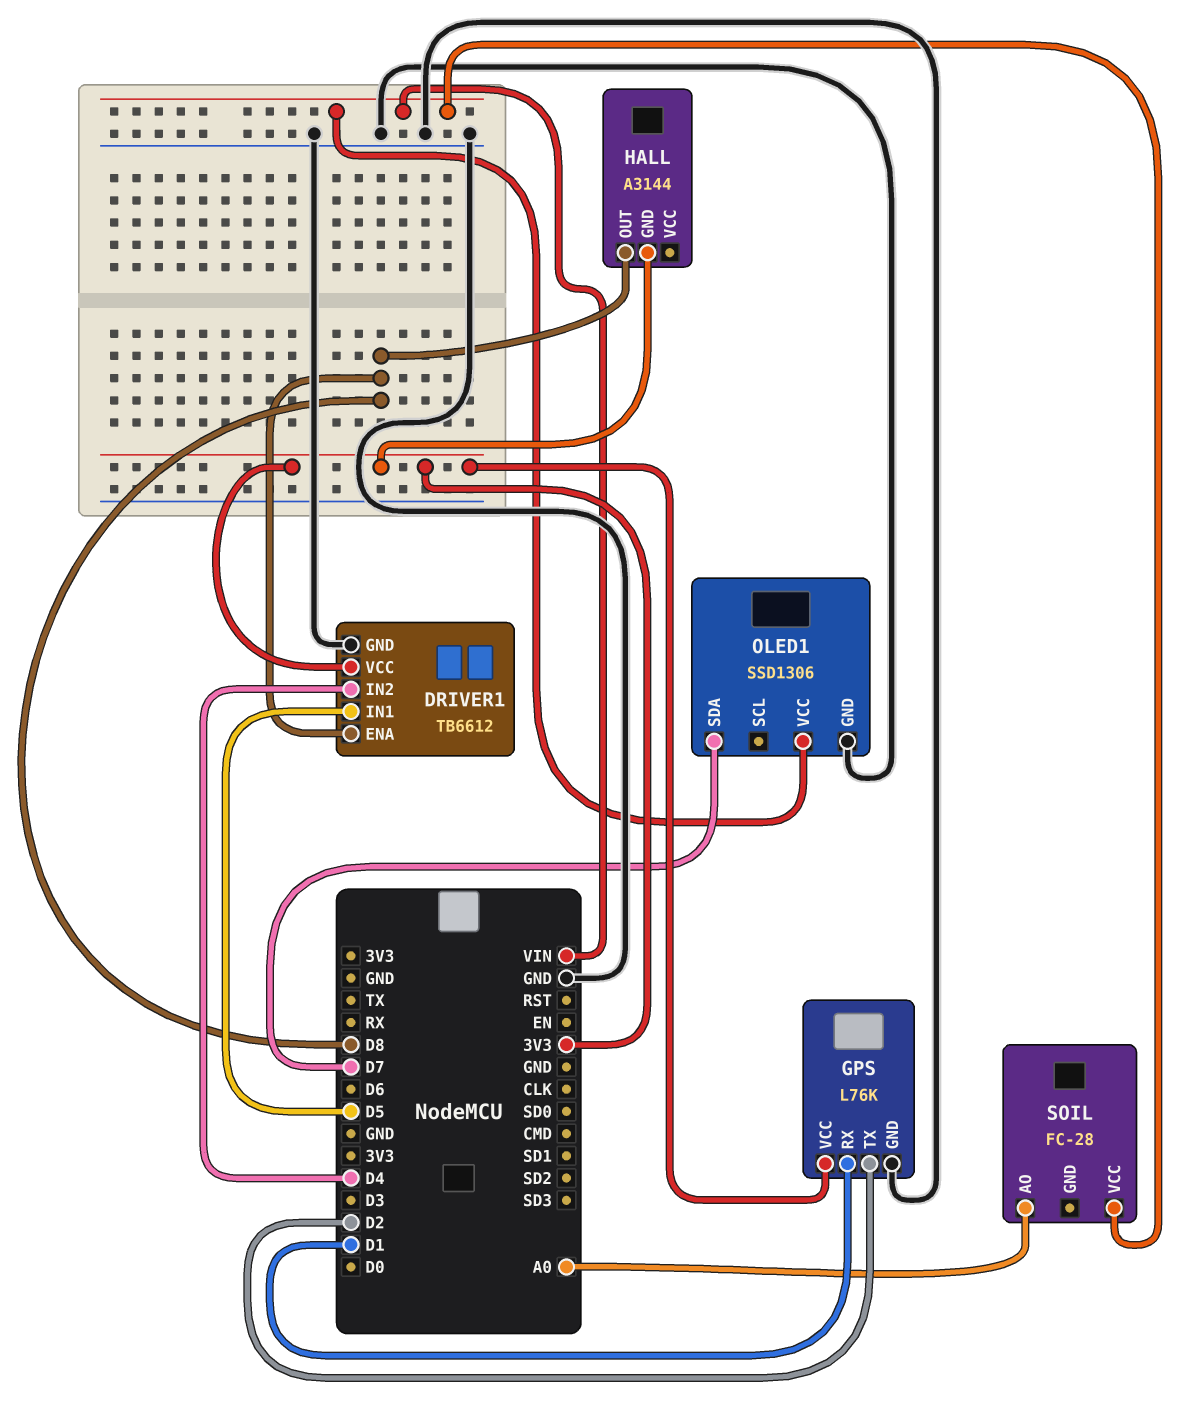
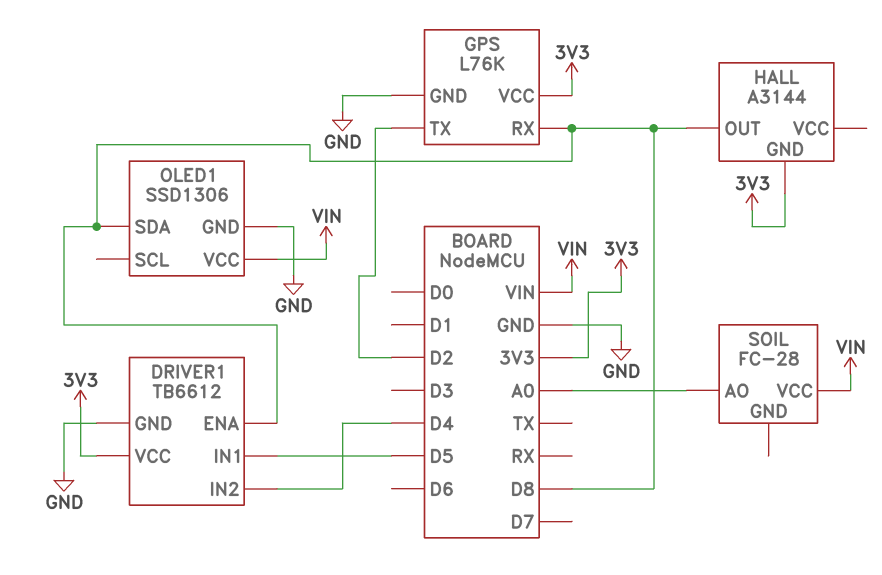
GPS pin RX: D1 -> D8
OLED1 pin SDA: D7 -> D8

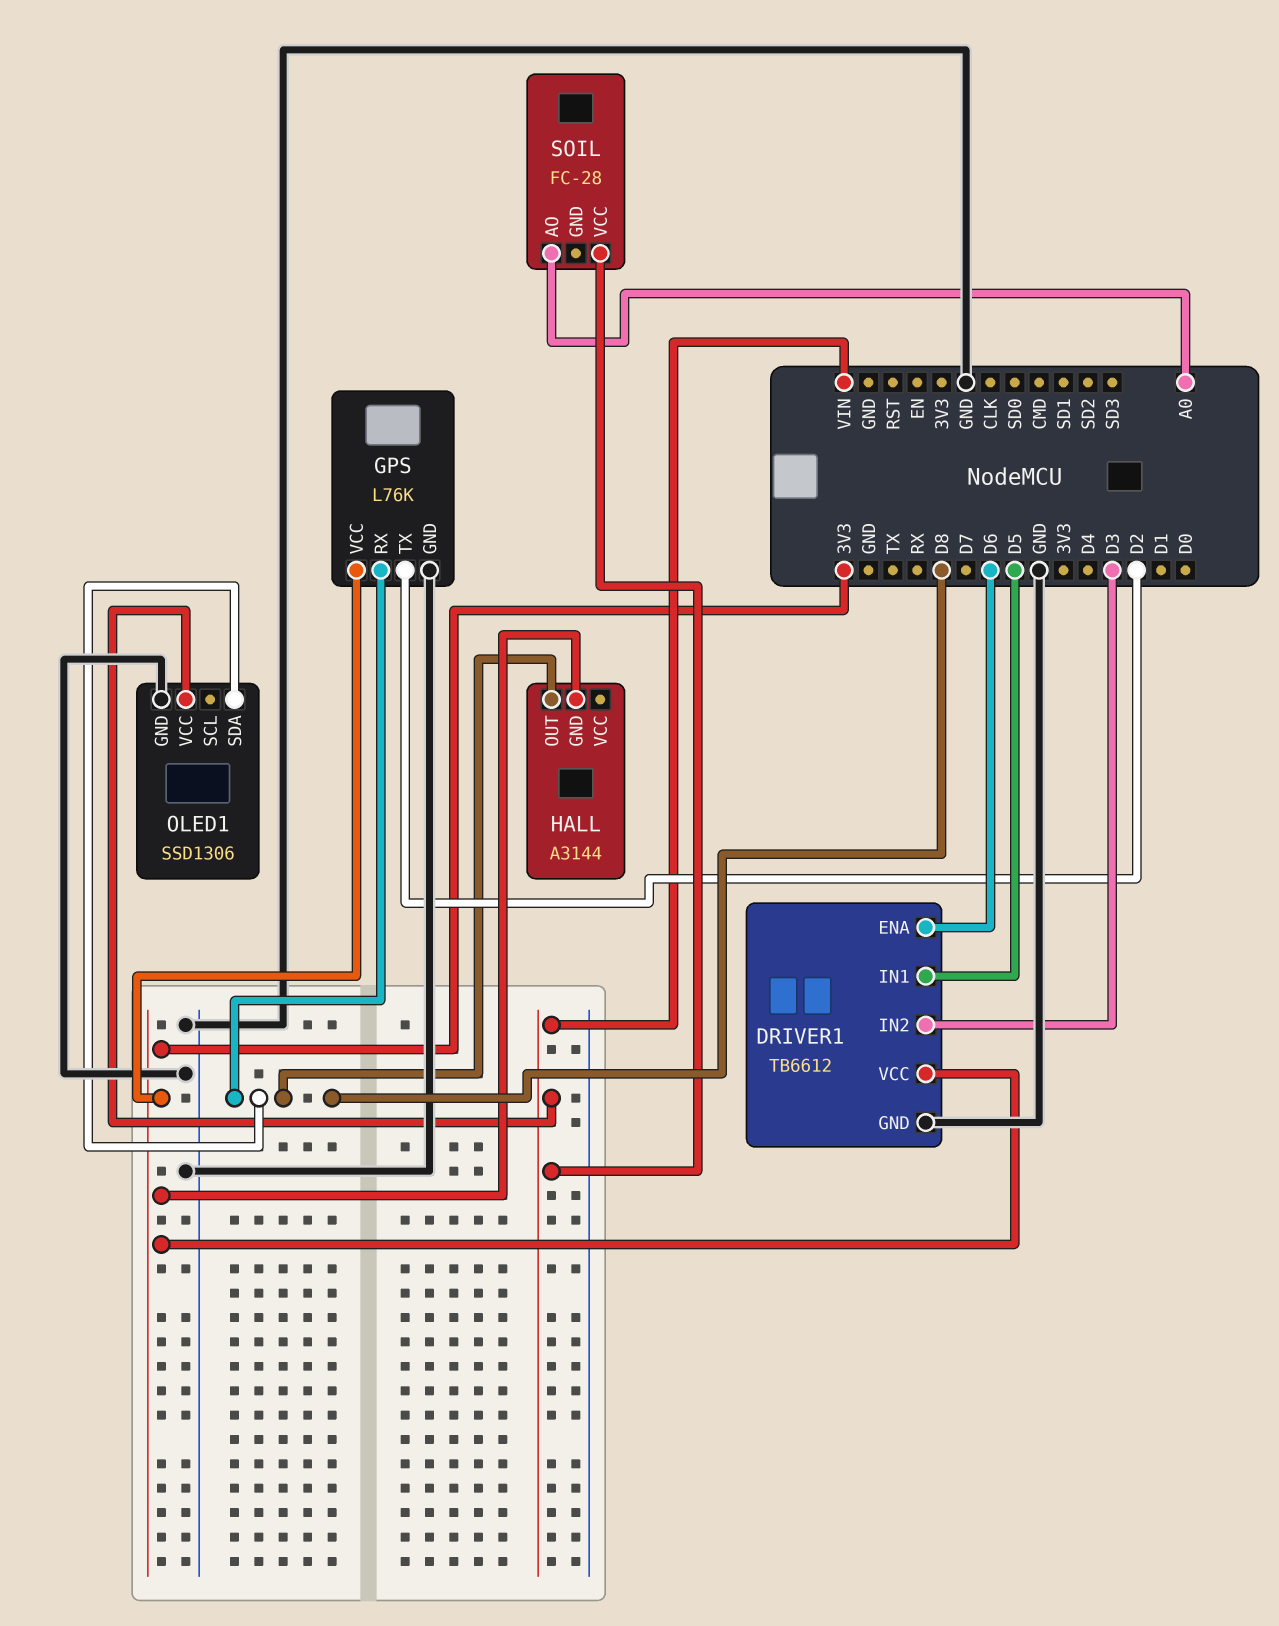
DRIVER1 pin ENA: D8 -> D6
DRIVER1 pin IN2: D4 -> D3

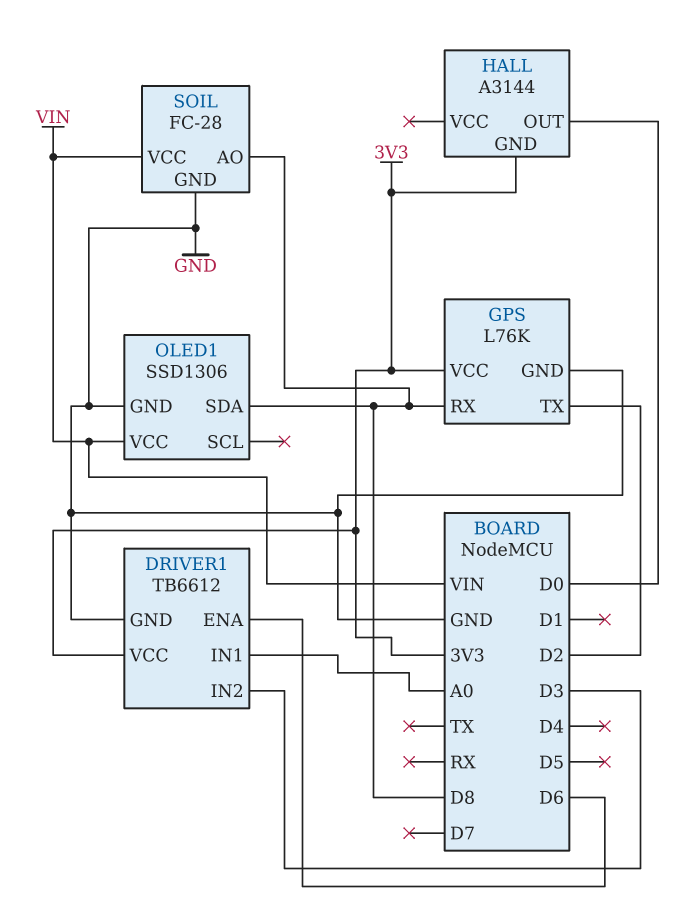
DRIVER1 pin IN1: D5 -> A0
HALL pin OUT: D8 -> D0
SOIL pin AO: A0 -> D8
SOIL pin GND: none -> GND

